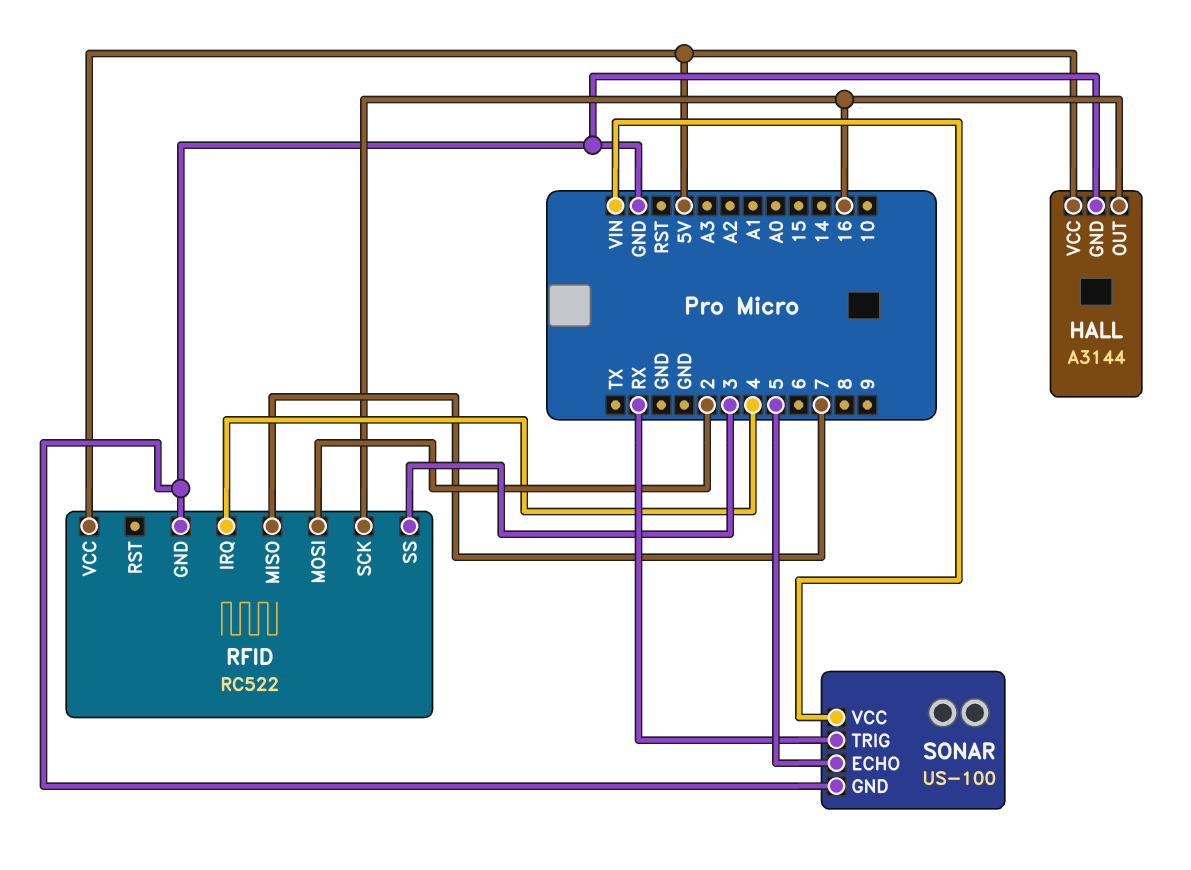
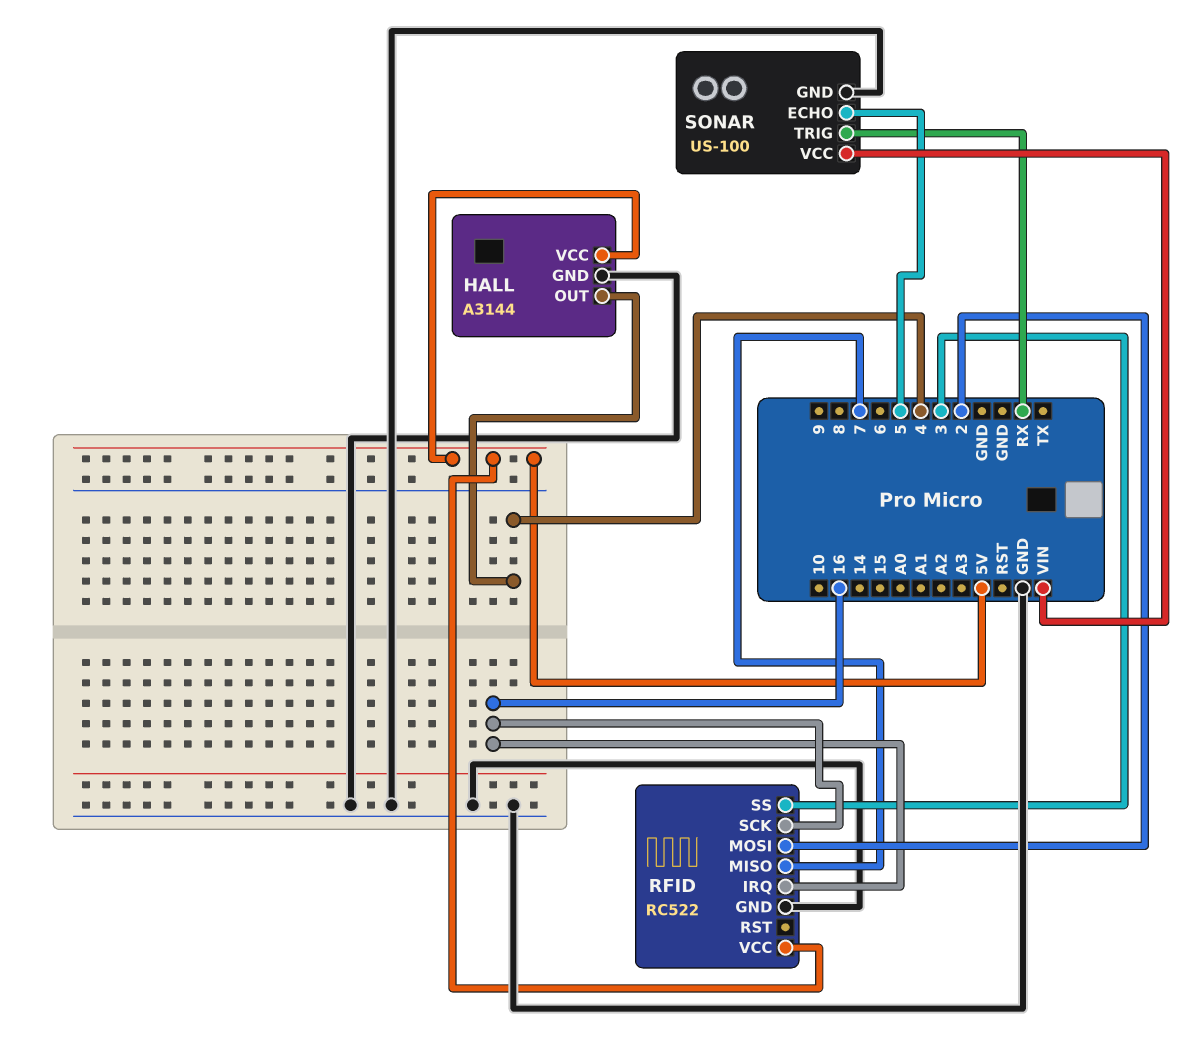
HALL pin OUT: 16 -> 4
RFID pin IRQ: 4 -> 16

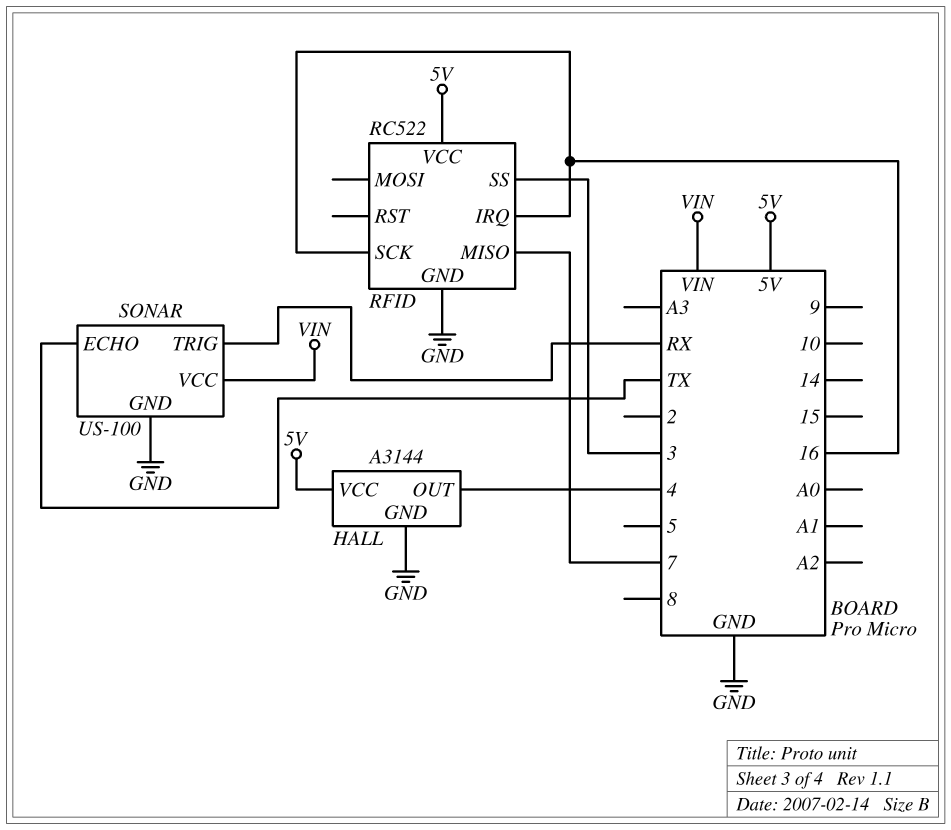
RFID pin MOSI: 2 -> none
SONAR pin ECHO: 5 -> TX

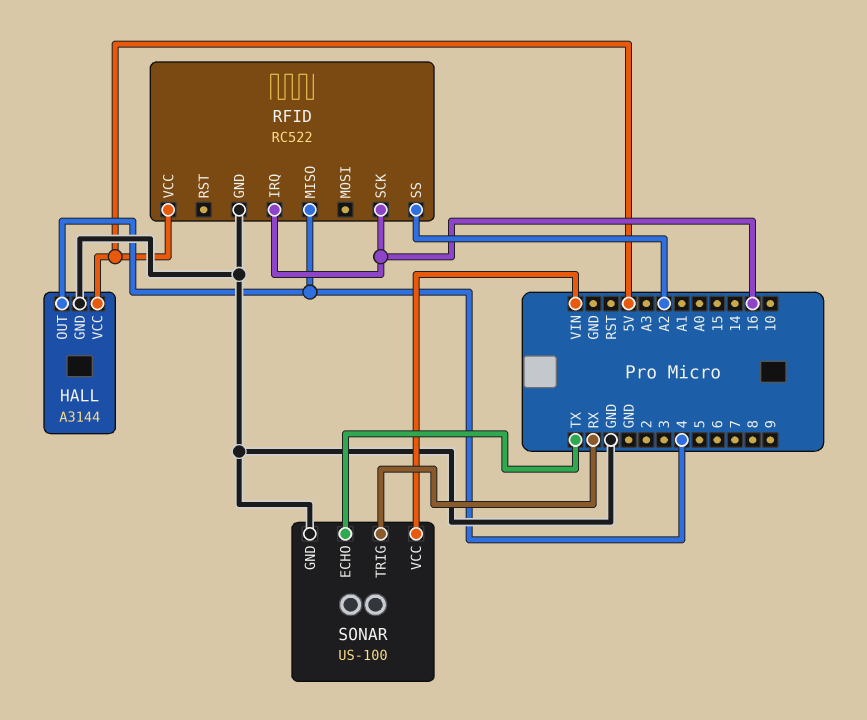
RFID pin MISO: 7 -> 4
RFID pin SS: 3 -> A2

